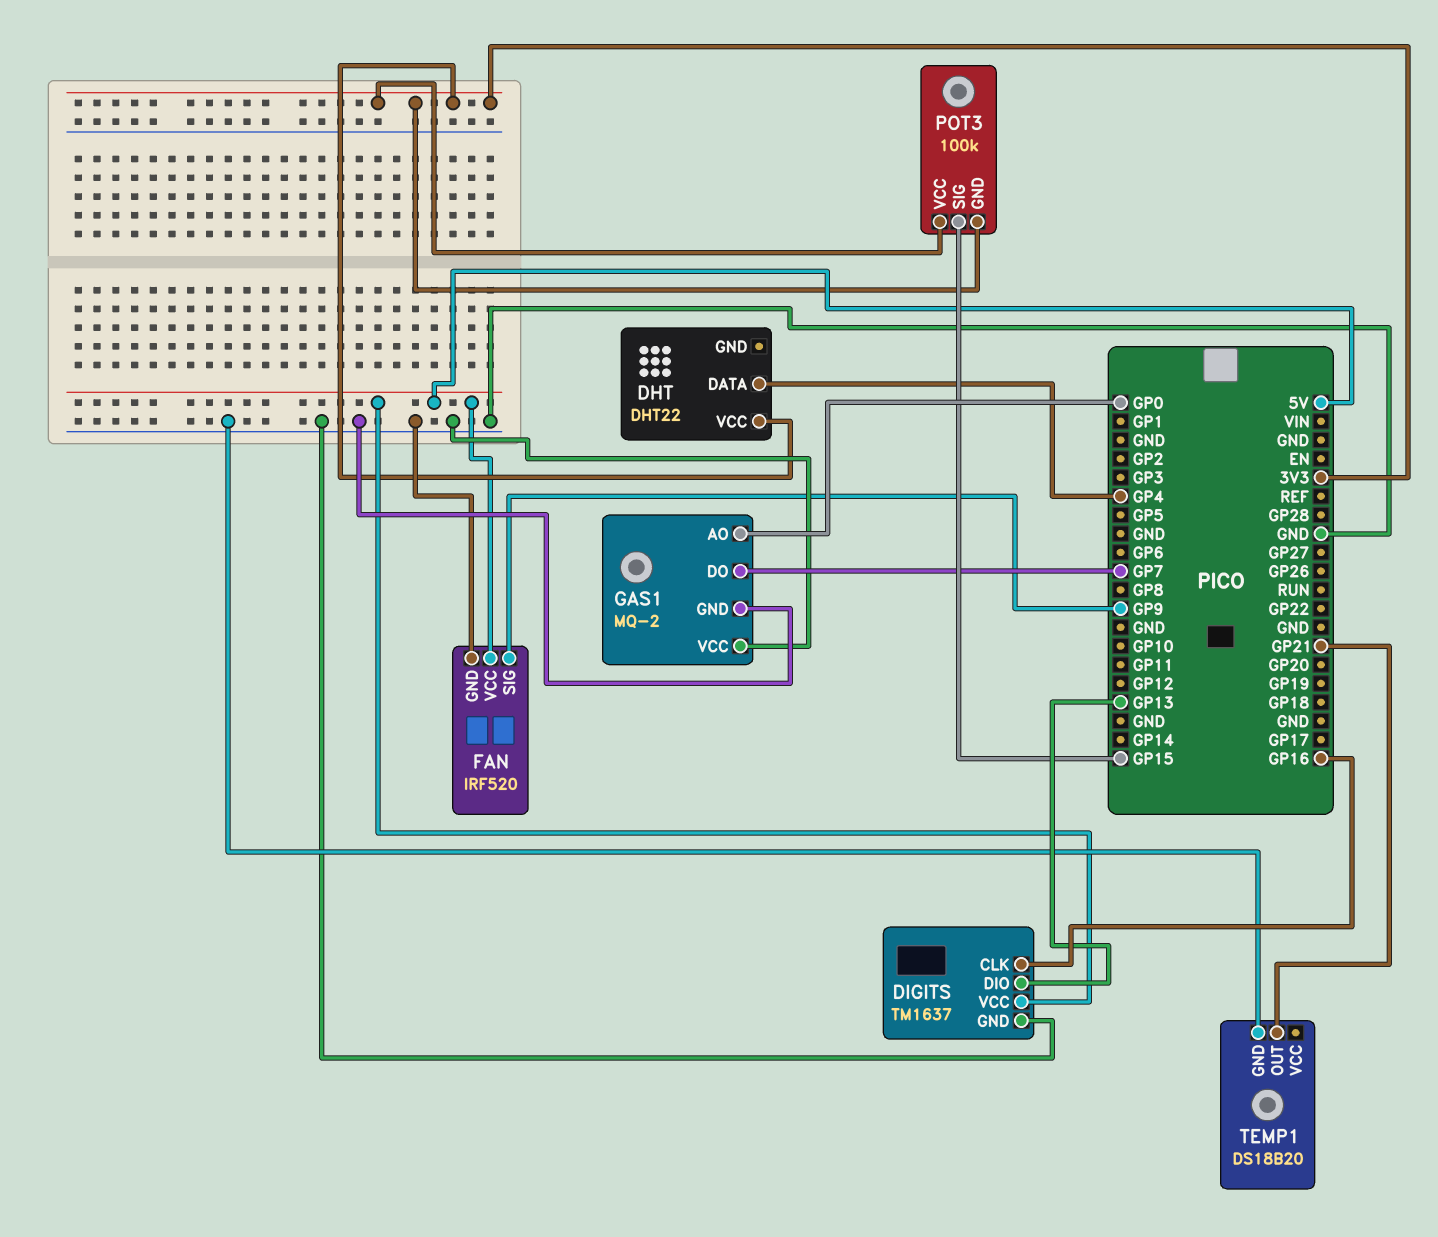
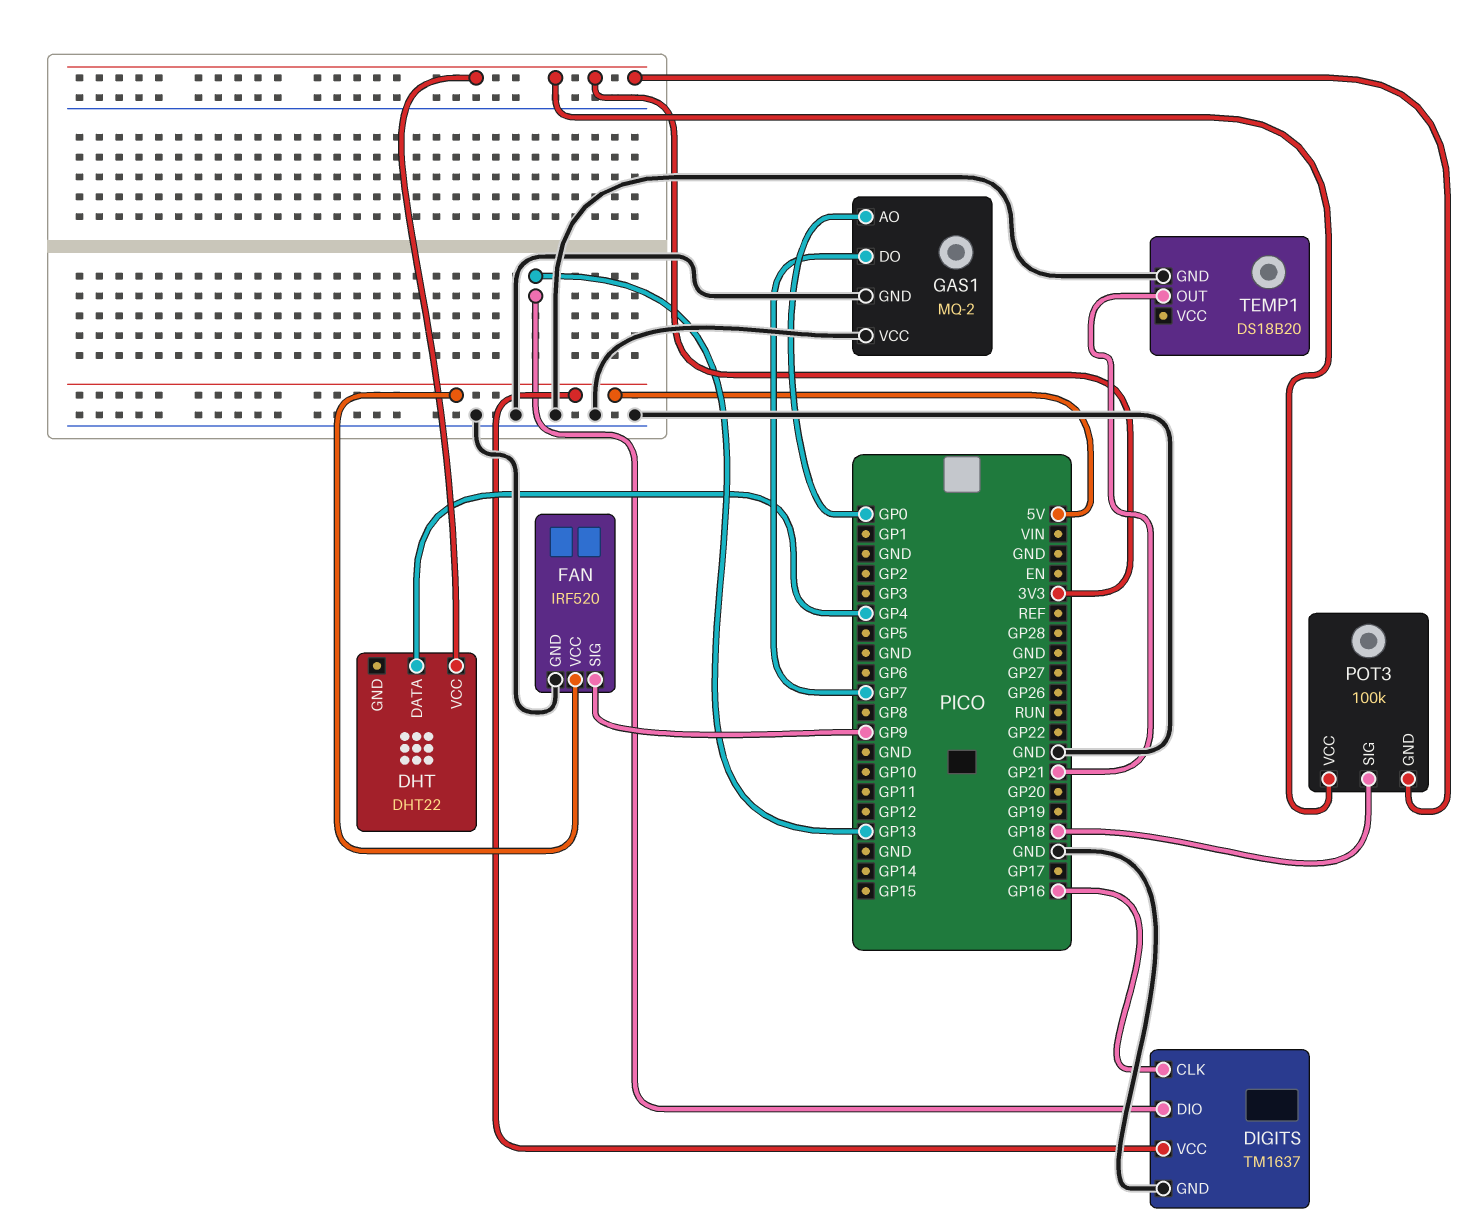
POT3 pin SIG: GP15 -> GP18

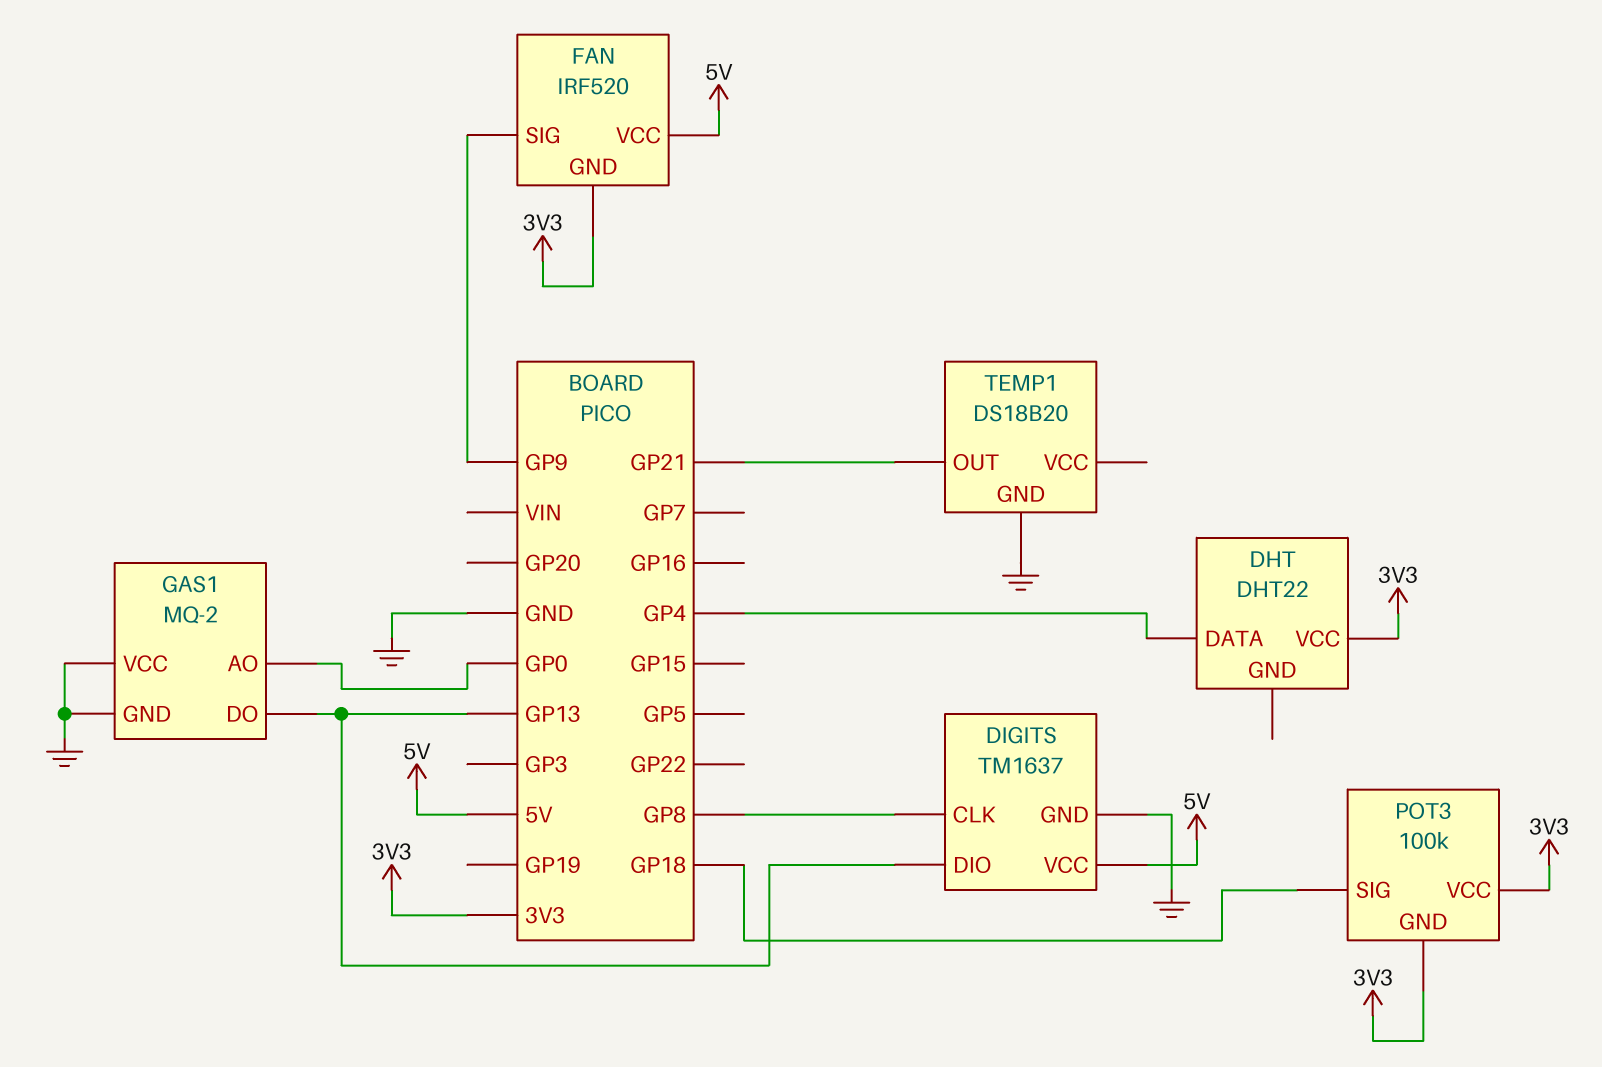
DIGITS pin CLK: GP16 -> GP8
FAN pin GND: GND -> 3V3
GAS1 pin DO: GP7 -> GP13

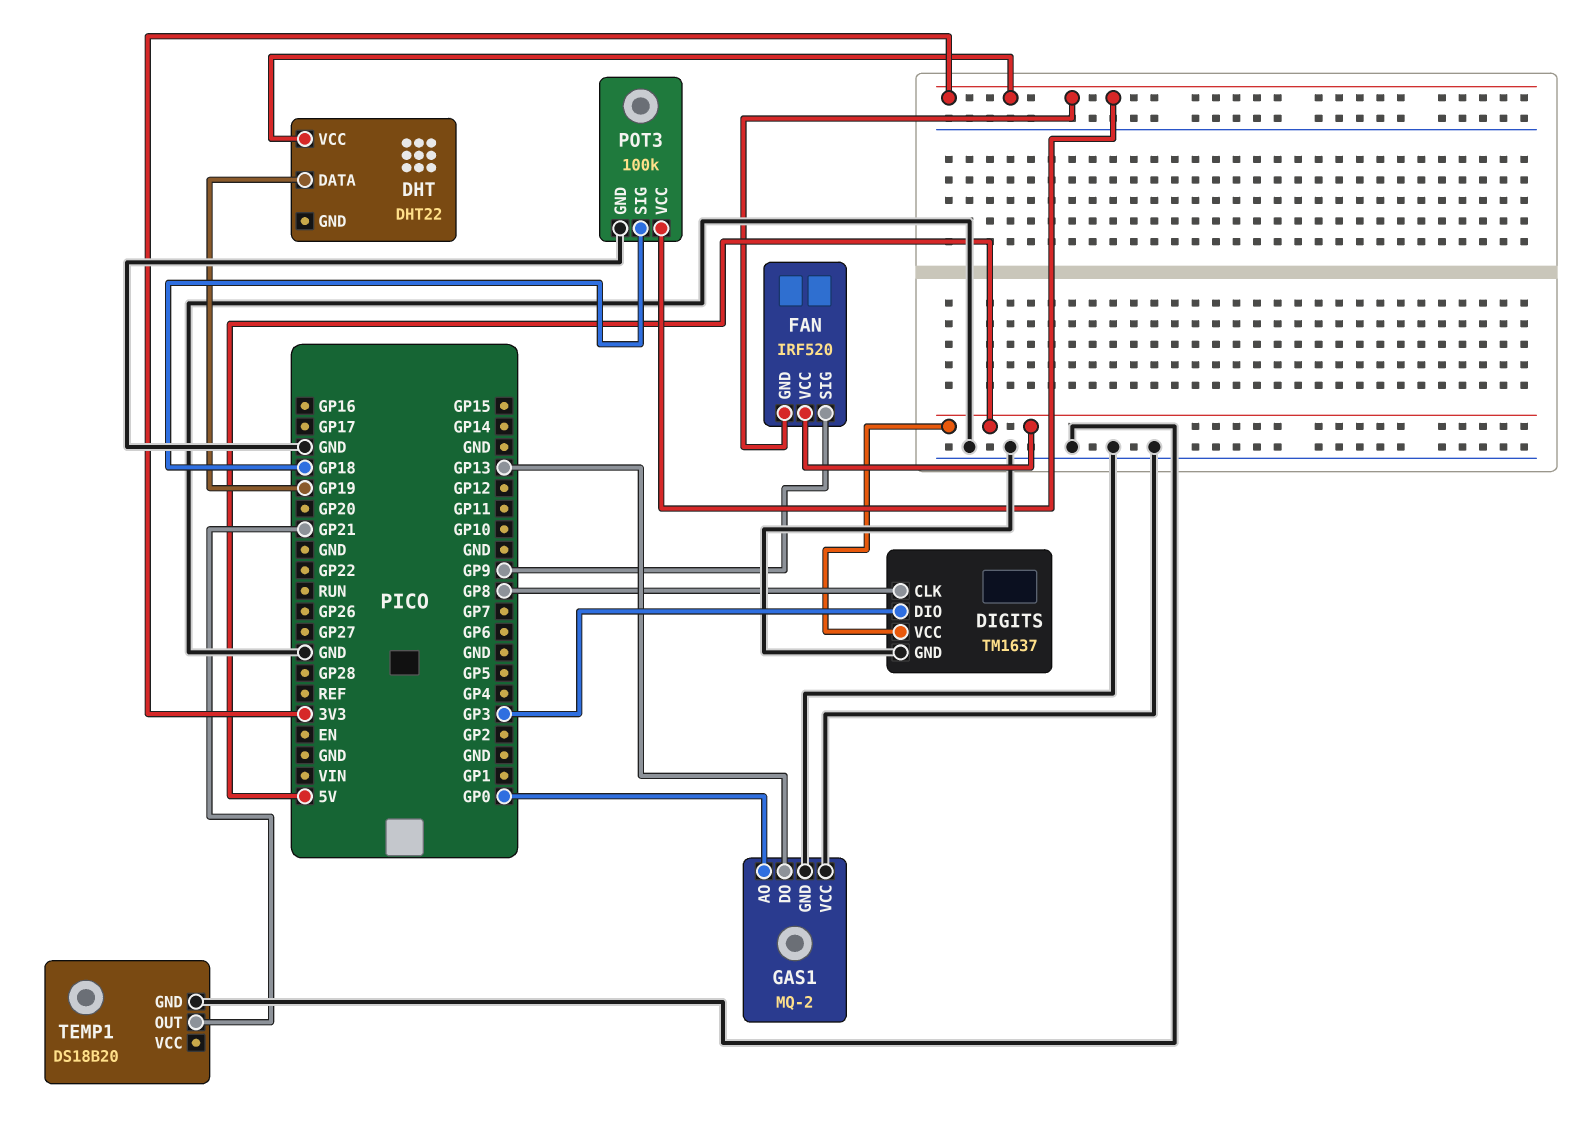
DHT pin DATA: GP4 -> GP19
DIGITS pin DIO: GP13 -> GP3
POT3 pin GND: 3V3 -> GND

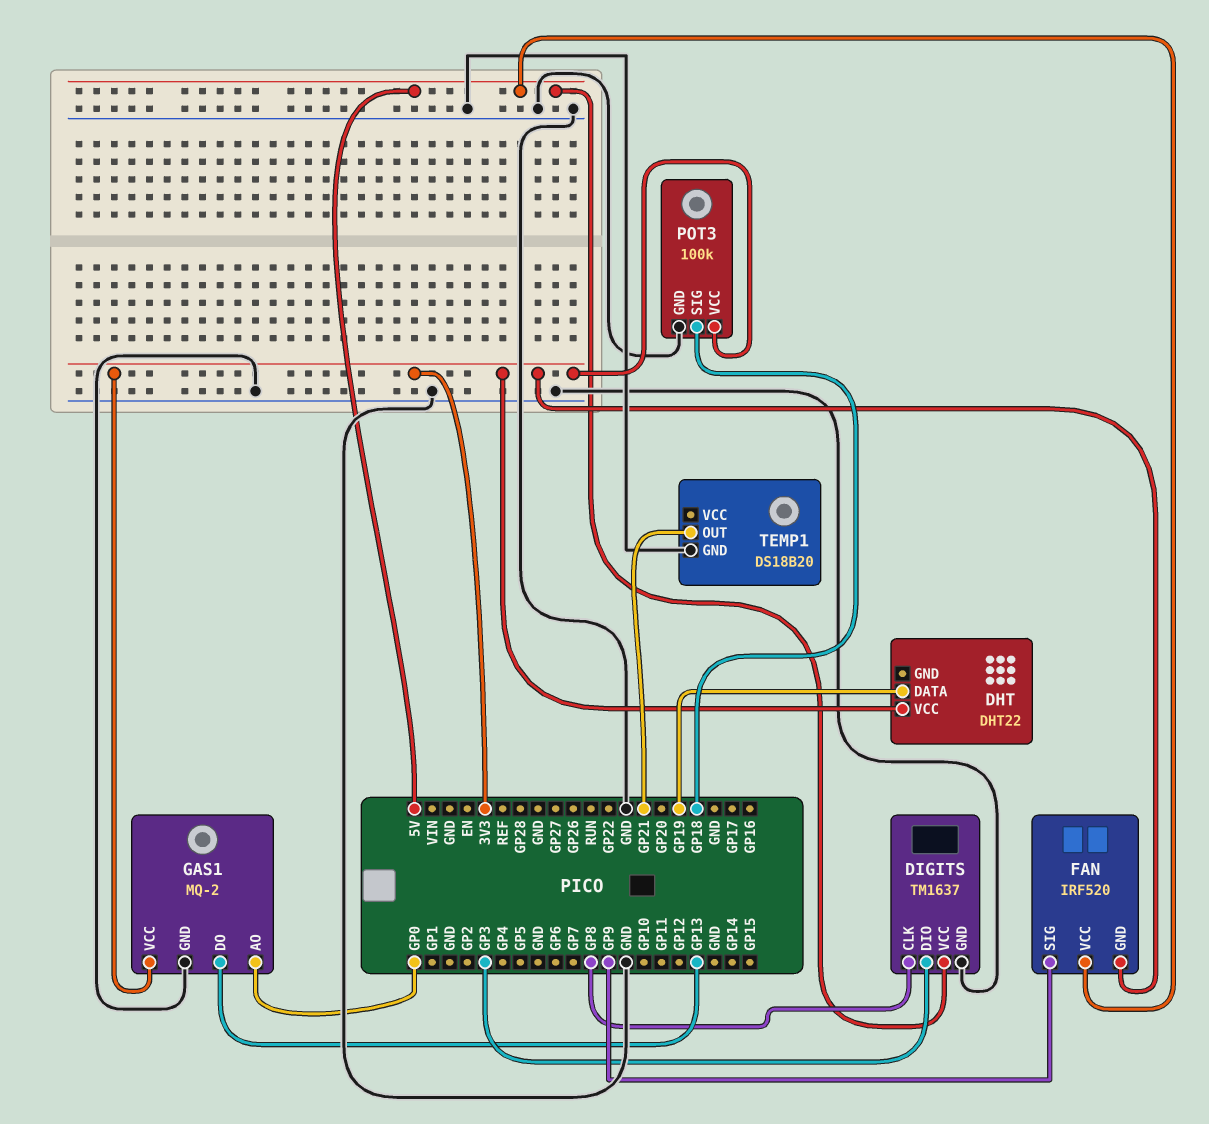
GAS1 pin VCC: GND -> 3V3

